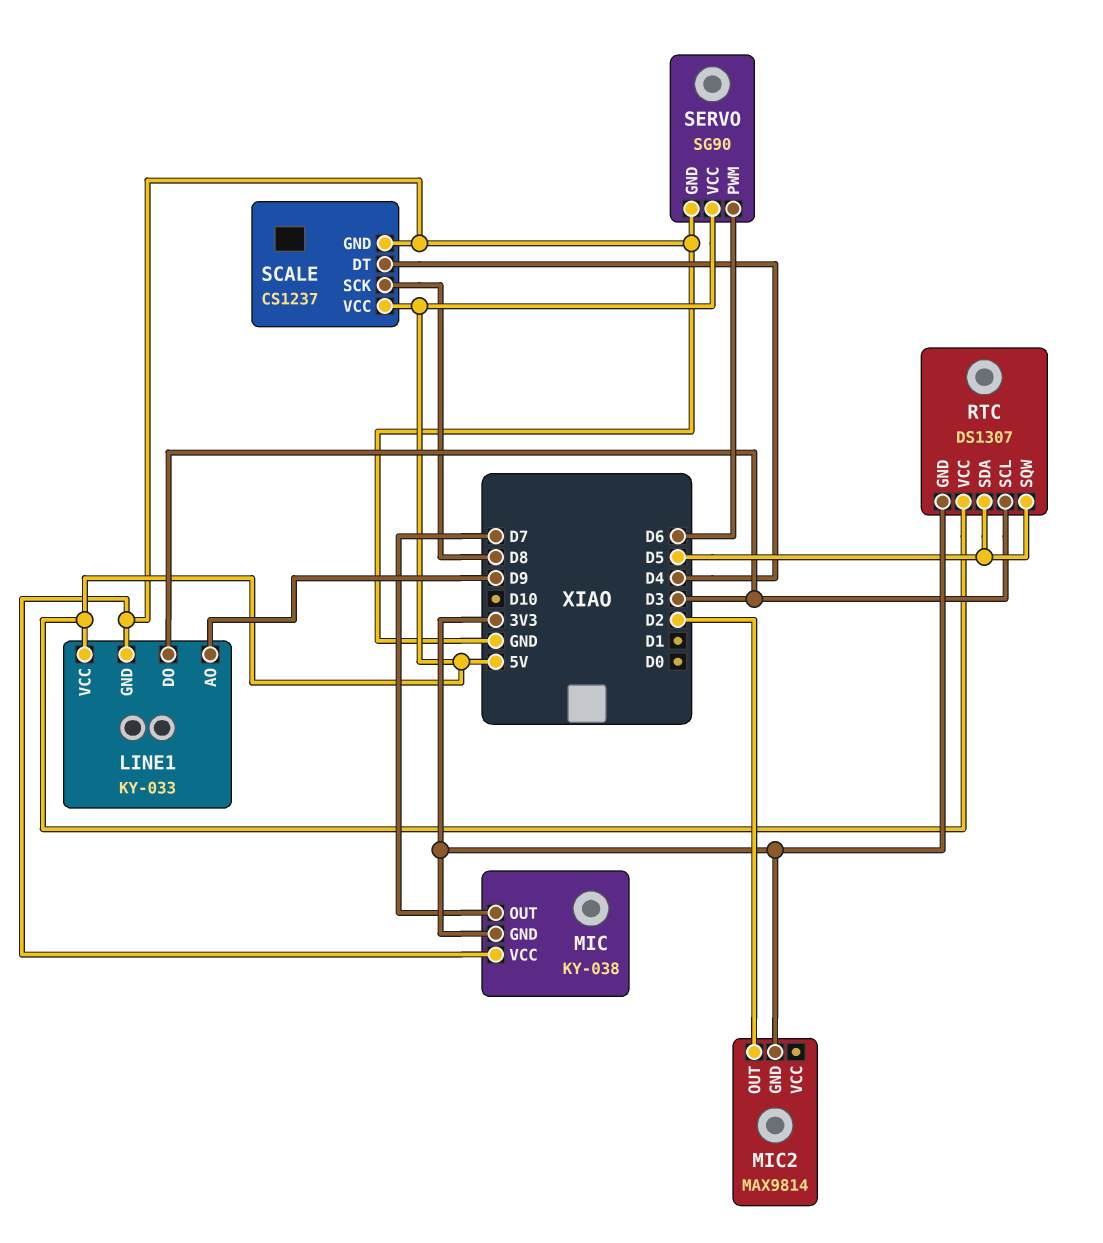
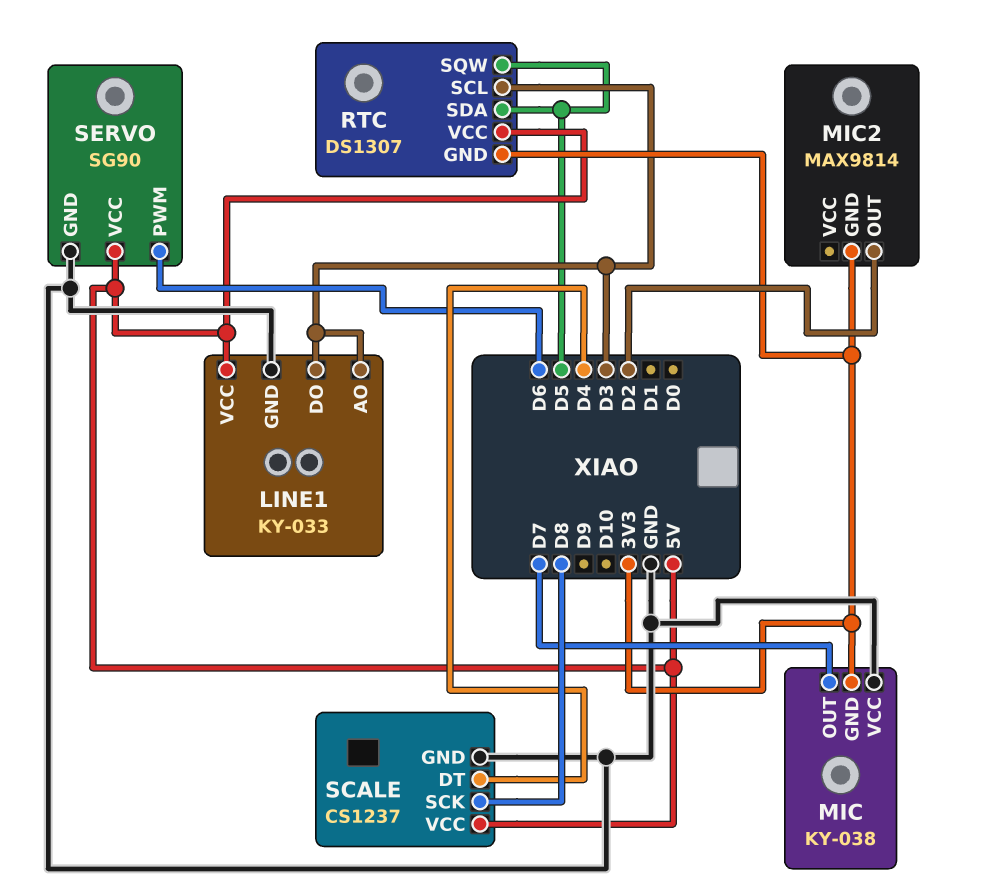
LINE1 pin AO: D9 -> D3

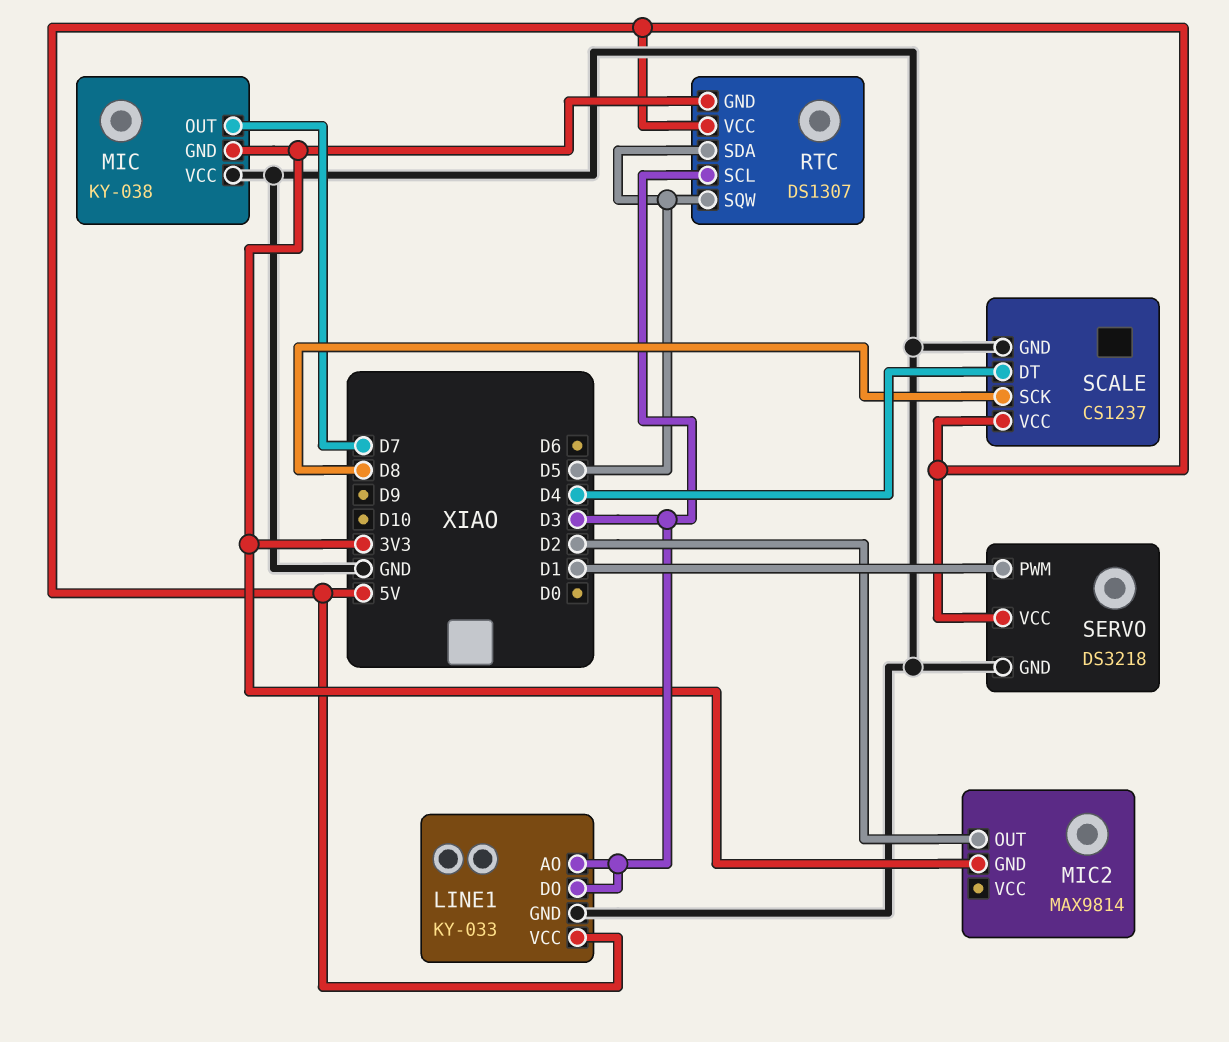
SERVO: SG90 -> DS3218
SERVO pin PWM: D6 -> D1

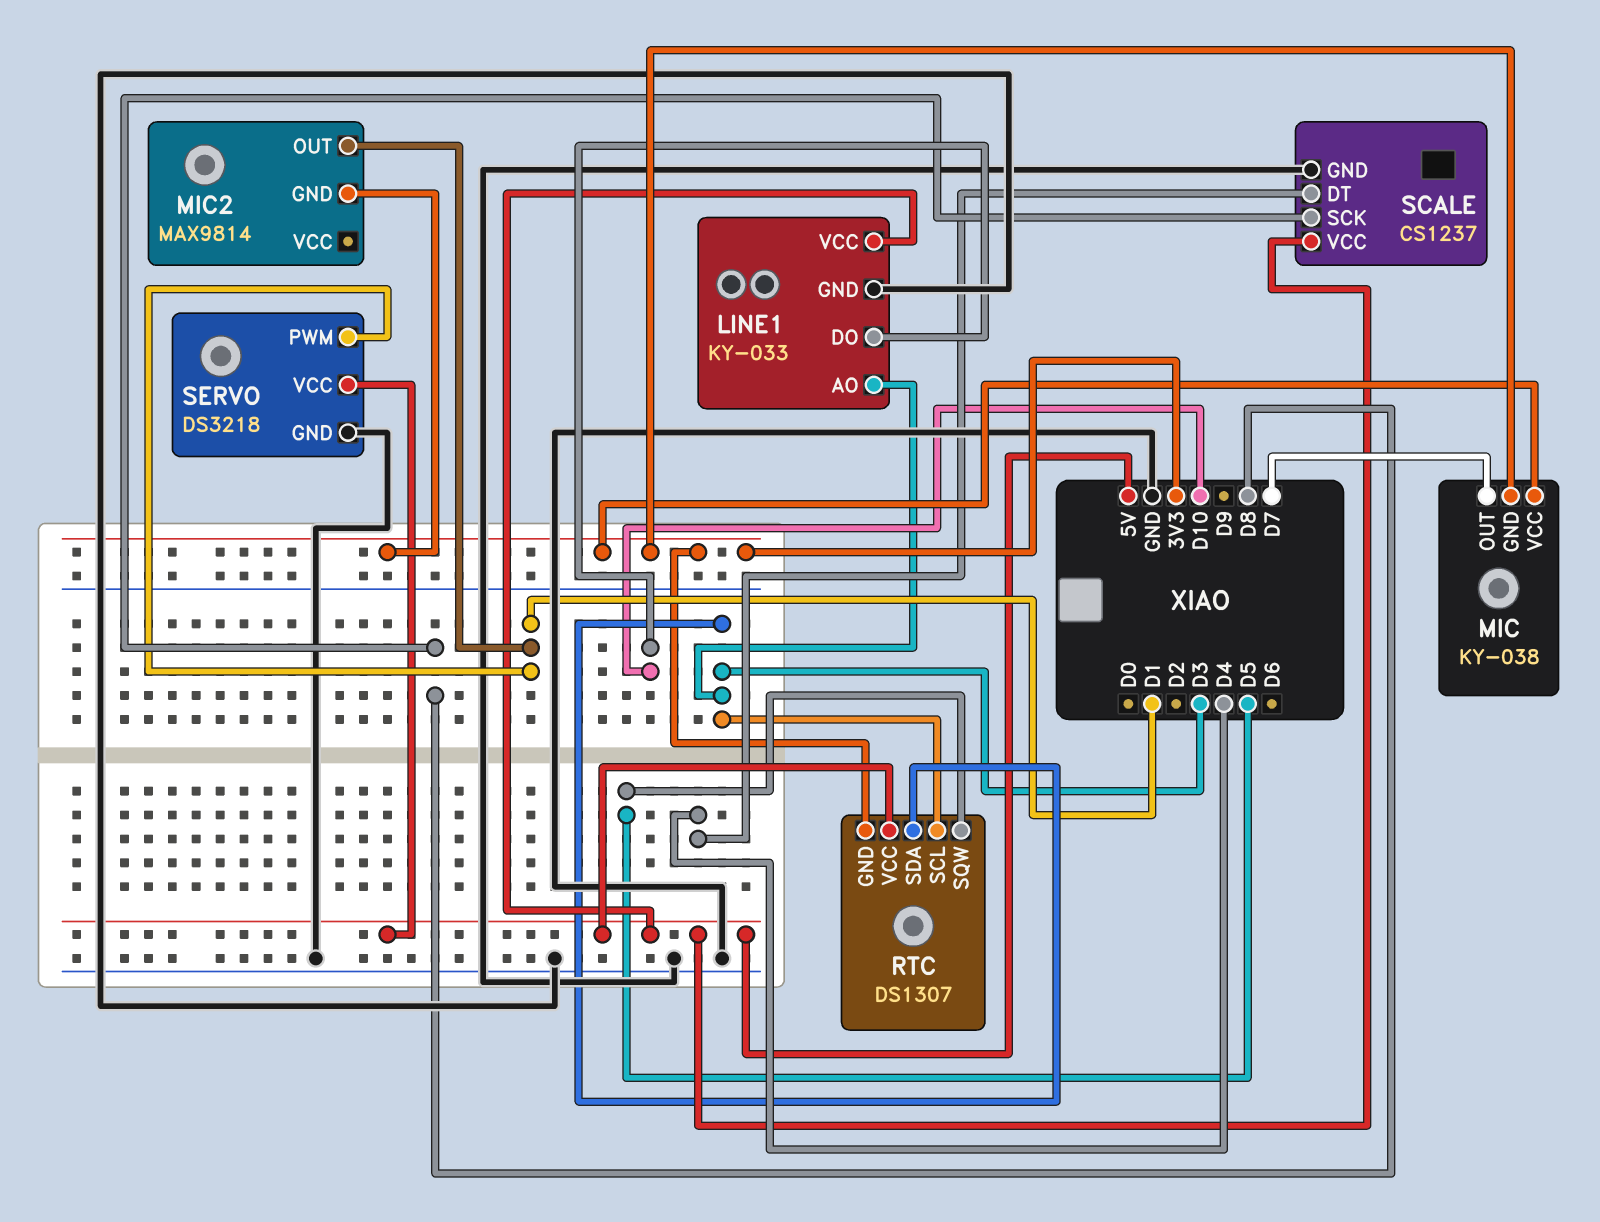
LINE1 pin DO: D3 -> D10
MIC pin VCC: GND -> 3V3
MIC2 pin OUT: D2 -> D1
RTC pin SDA: D5 -> D3

